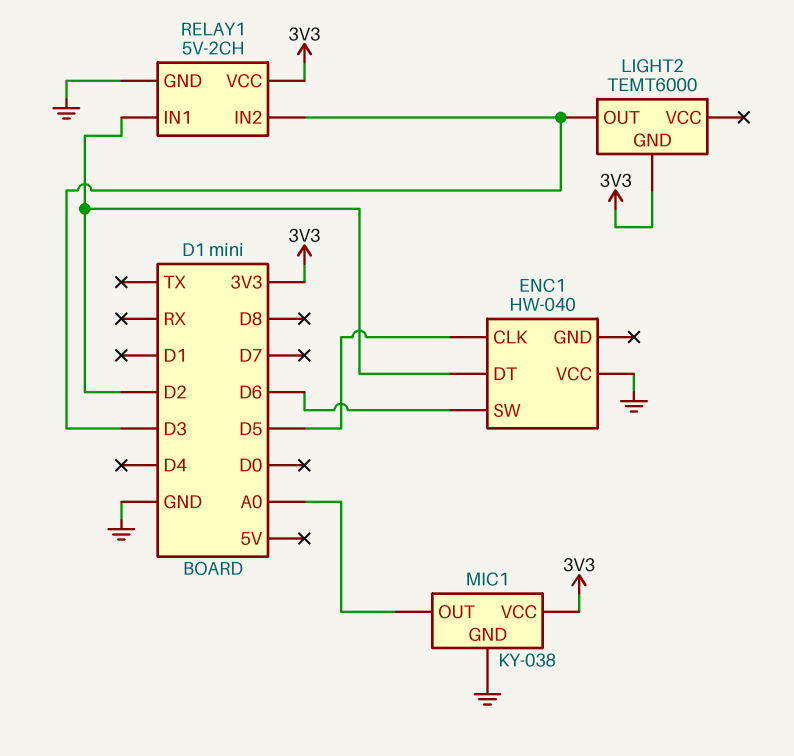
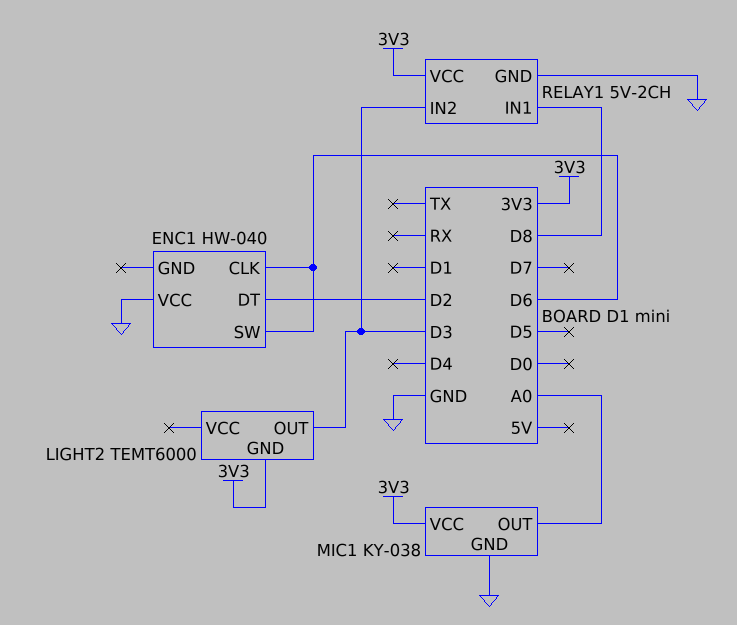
ENC1 pin CLK: D5 -> D6
RELAY1 pin IN1: D2 -> D8

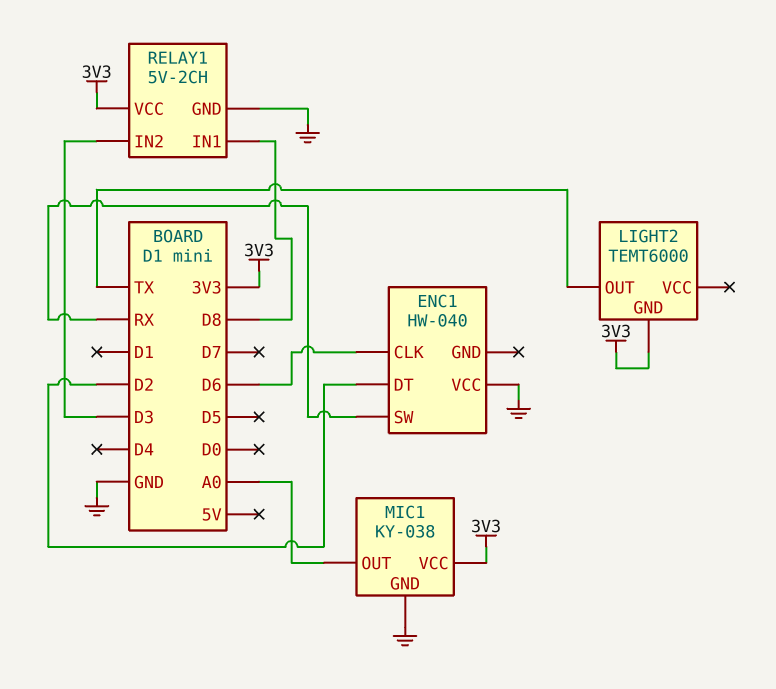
ENC1 pin SW: D6 -> RX
LIGHT2 pin OUT: D3 -> TX

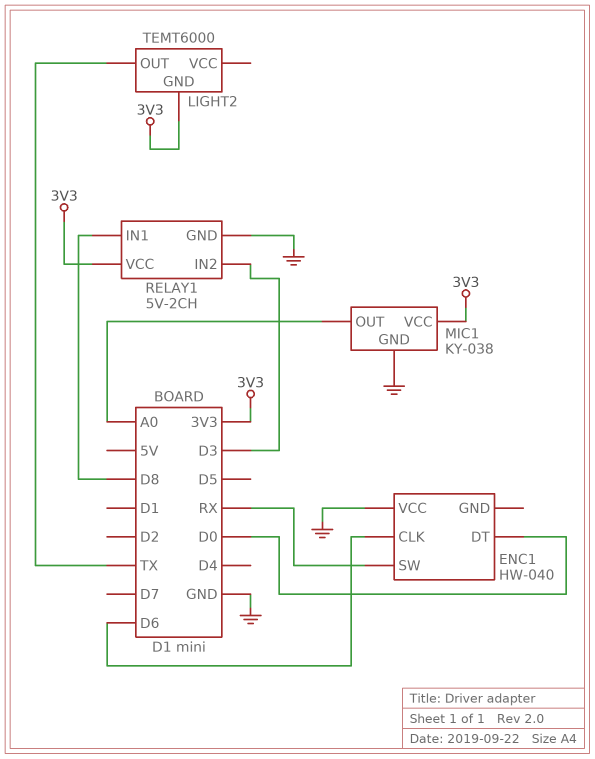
ENC1 pin DT: D2 -> D0

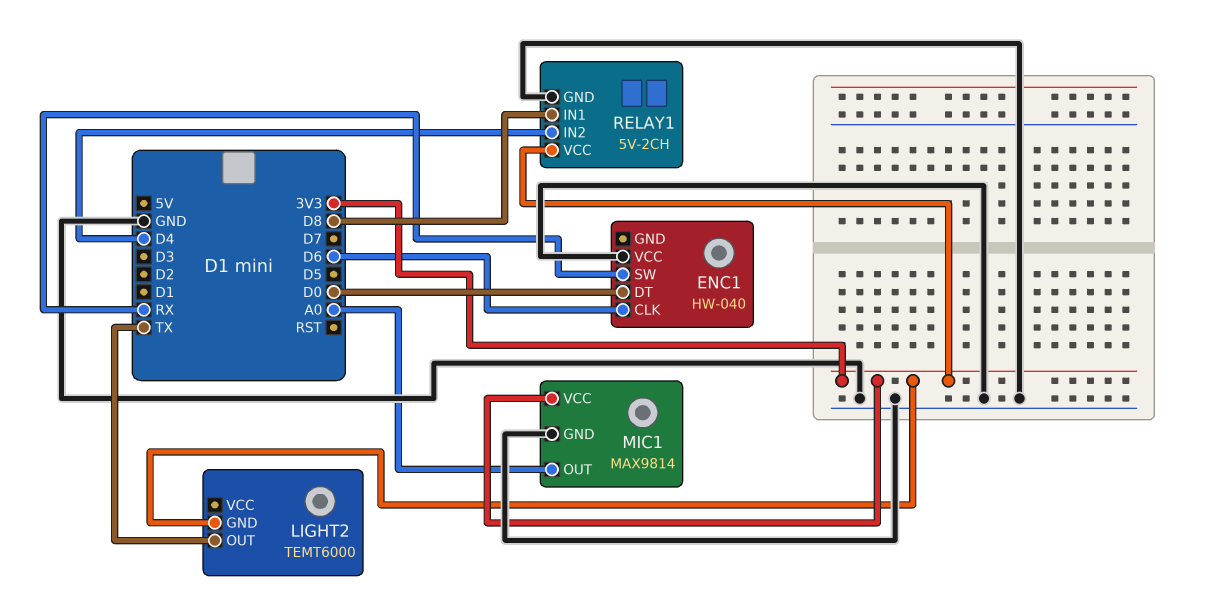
MIC1: KY-038 -> MAX9814
RELAY1 pin IN2: D3 -> D4

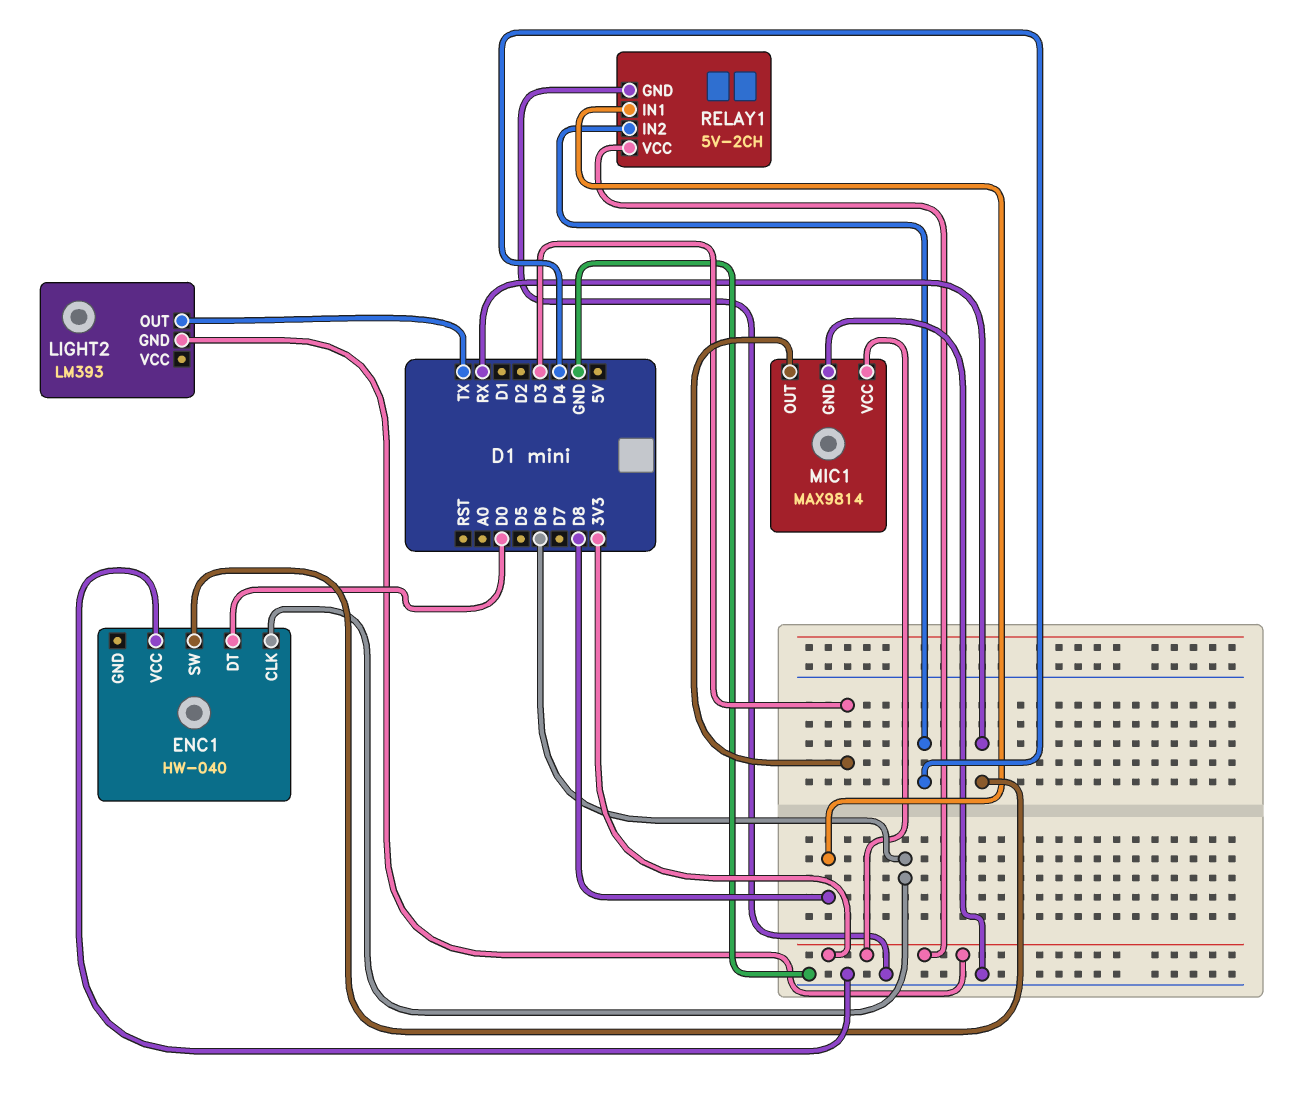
LIGHT2: TEMT6000 -> LM393
MIC1 pin OUT: A0 -> D3

